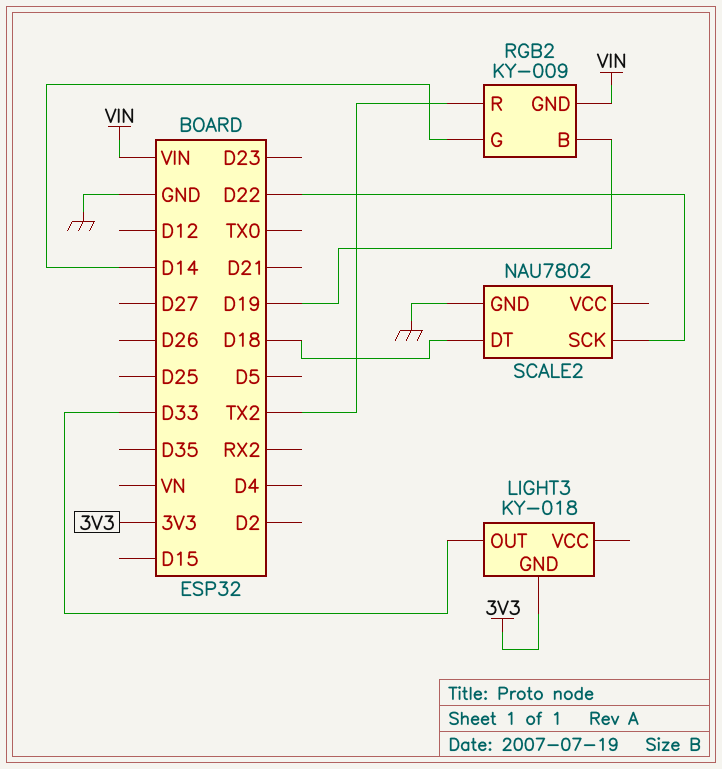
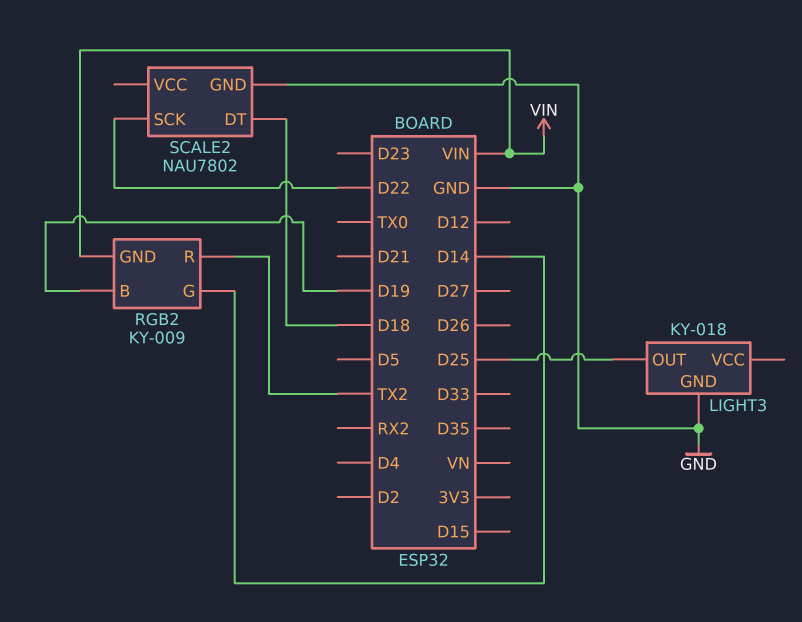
LIGHT3 pin GND: 3V3 -> GND
LIGHT3 pin OUT: D33 -> D25

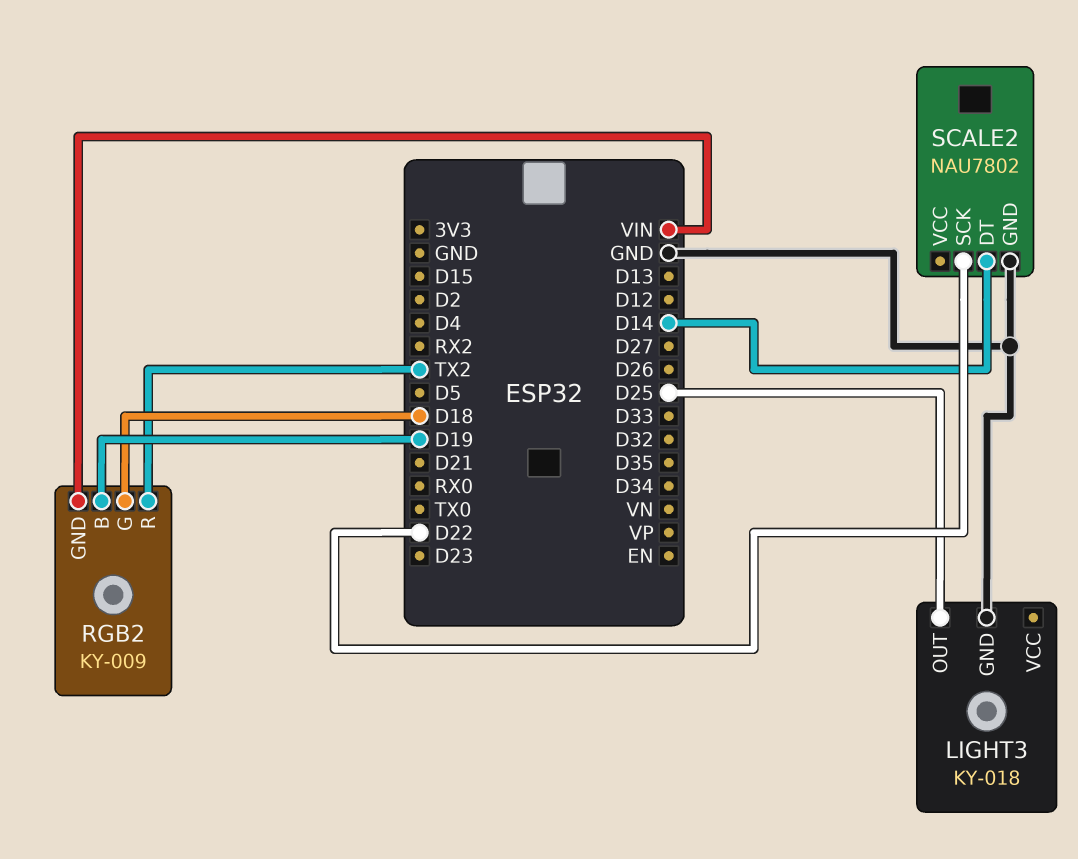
RGB2 pin G: D14 -> D18
SCALE2 pin DT: D18 -> D14

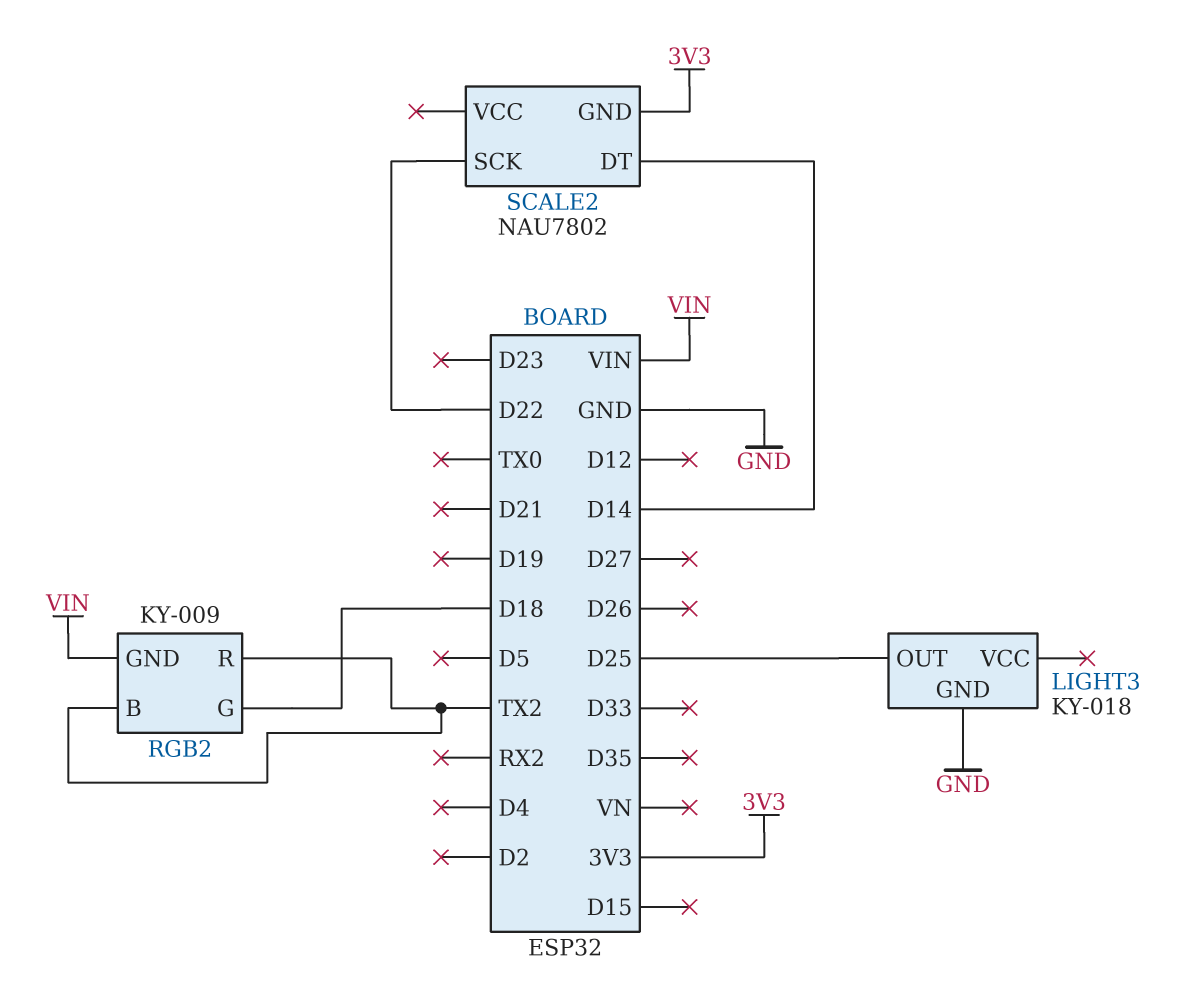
RGB2 pin B: D19 -> TX2
SCALE2 pin GND: GND -> 3V3

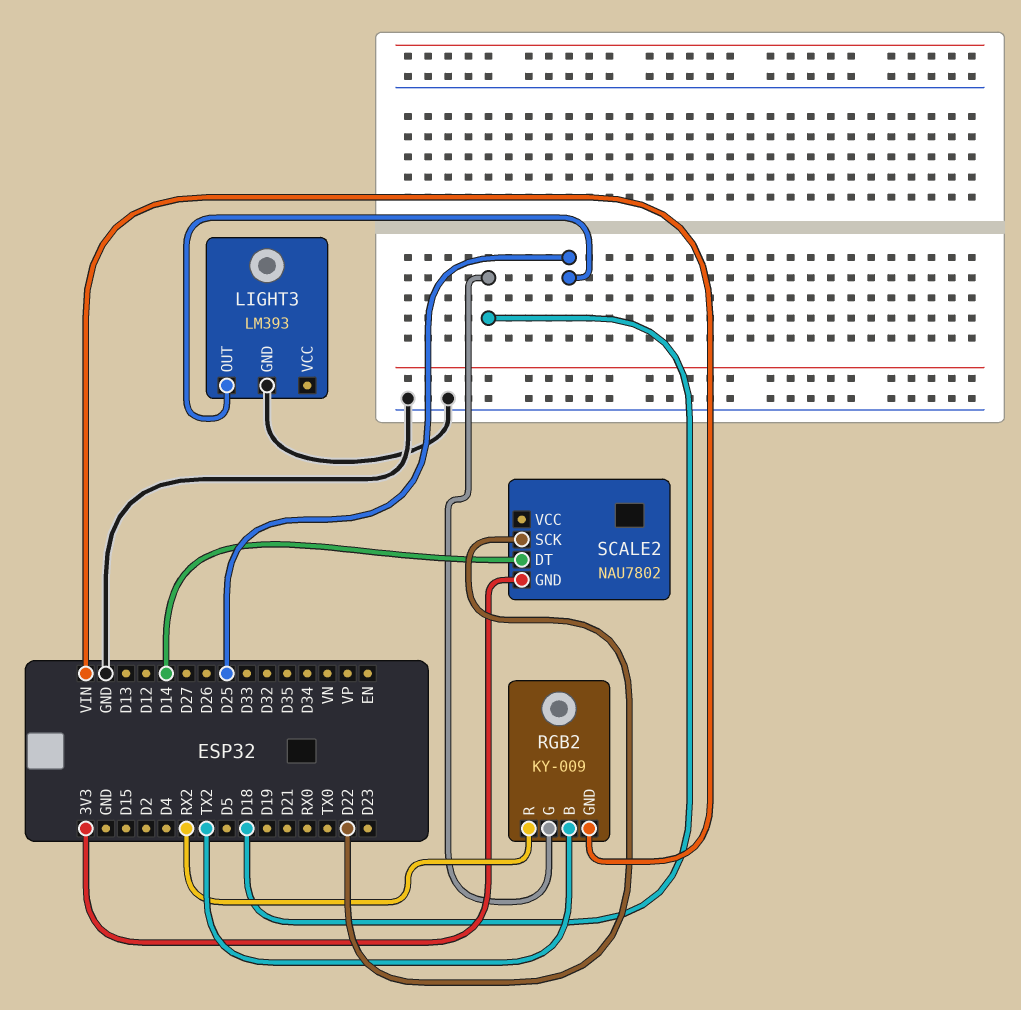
LIGHT3: KY-018 -> LM393
RGB2 pin R: TX2 -> RX2

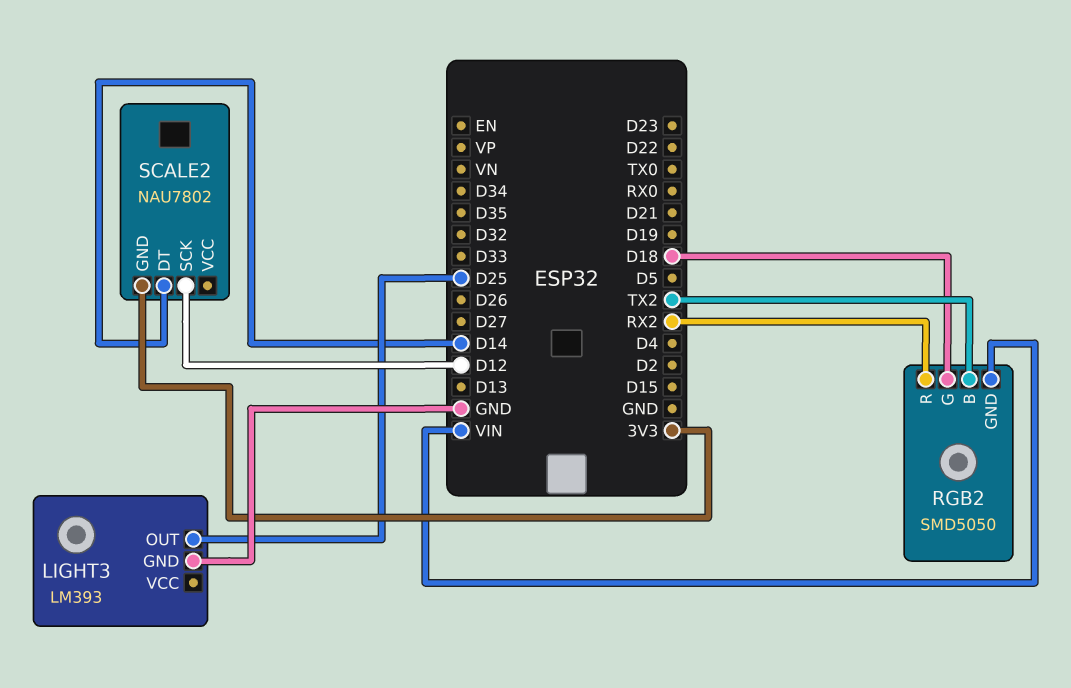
RGB2: KY-009 -> SMD5050
SCALE2 pin SCK: D22 -> D12

